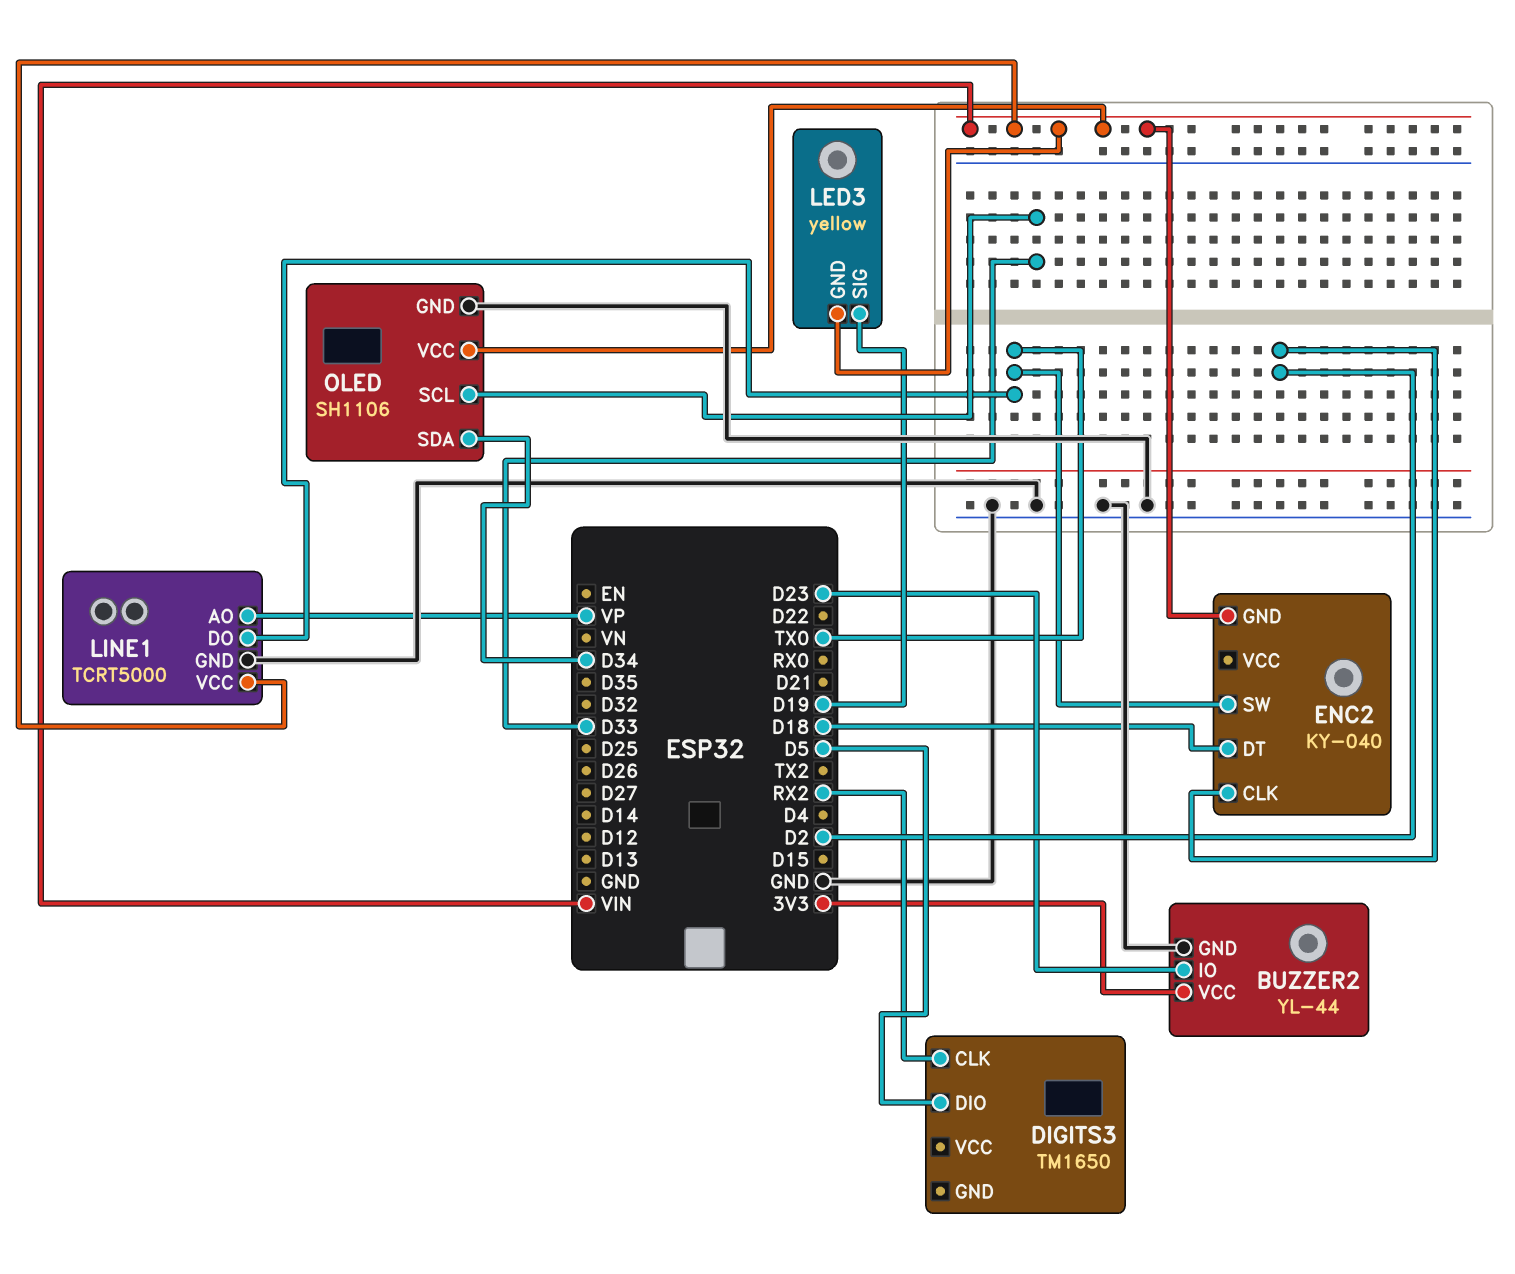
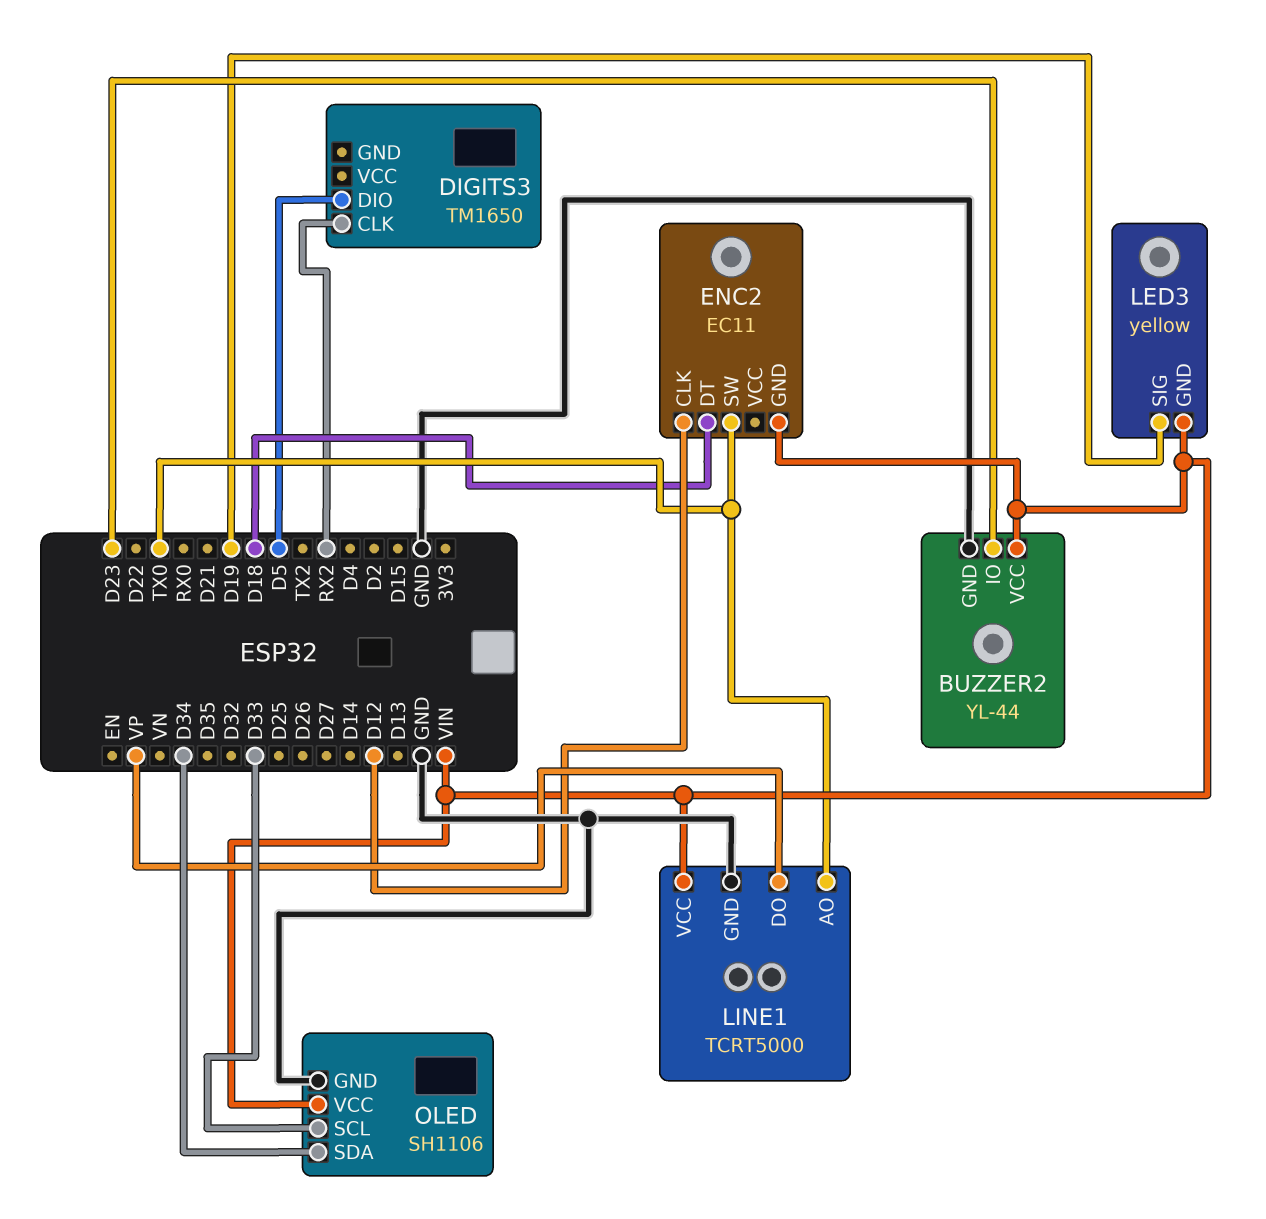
BUZZER2 pin VCC: 3V3 -> VIN
ENC2: KY-040 -> EC11
ENC2 pin CLK: D2 -> D12
LINE1 pin AO: VP -> TX0
LINE1 pin DO: TX0 -> VP

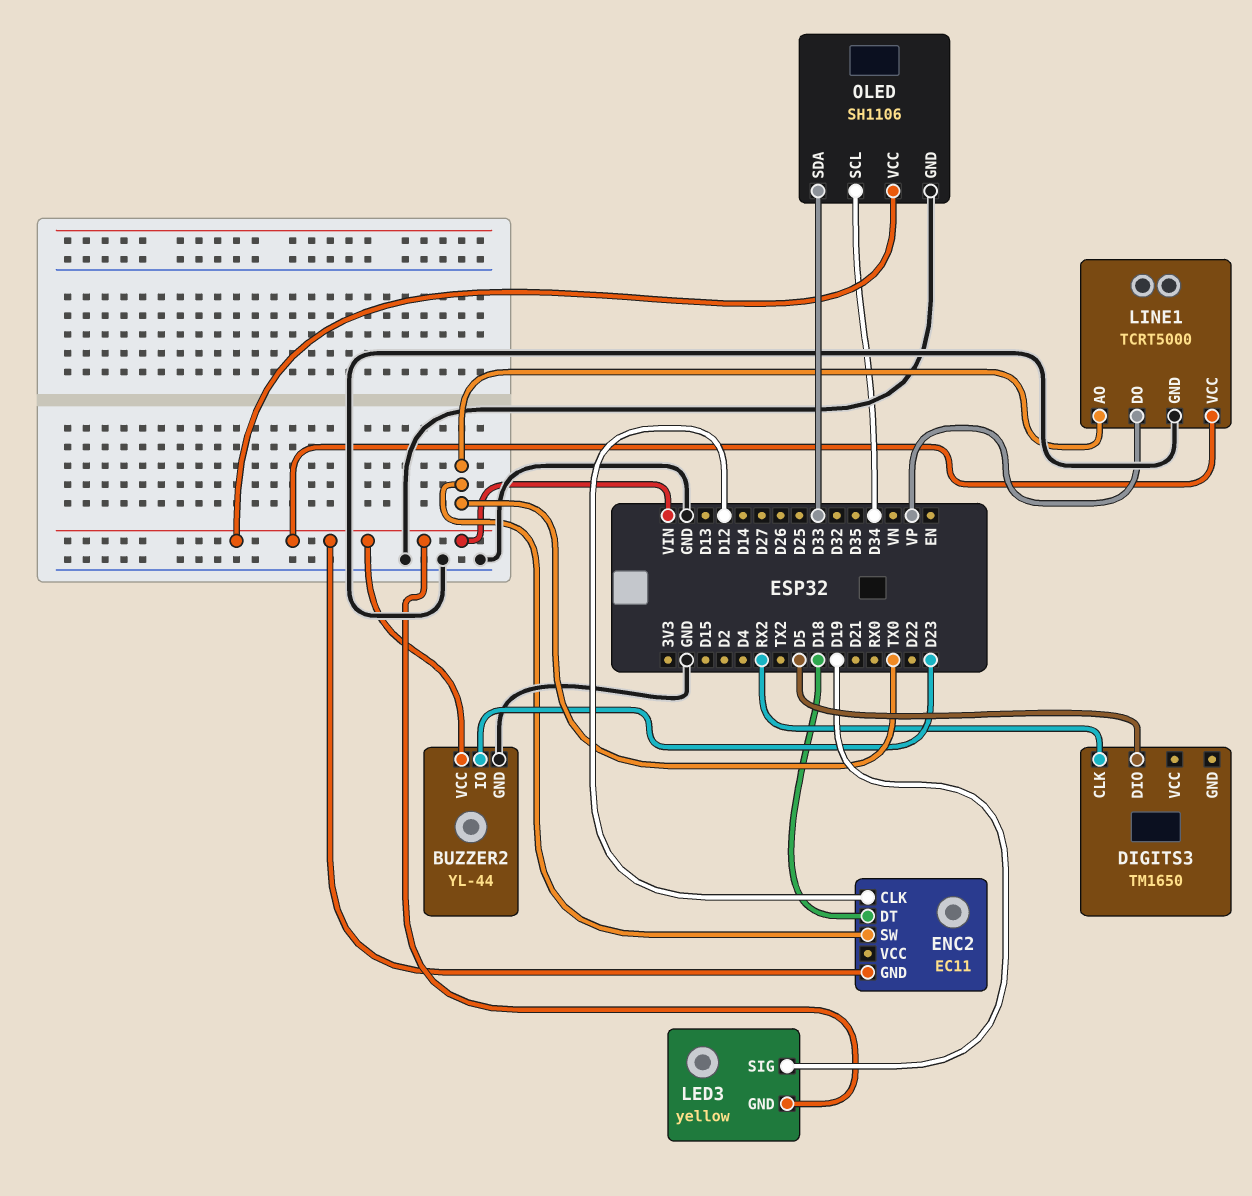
OLED pin SCL: D33 -> D34
OLED pin SDA: D34 -> D33

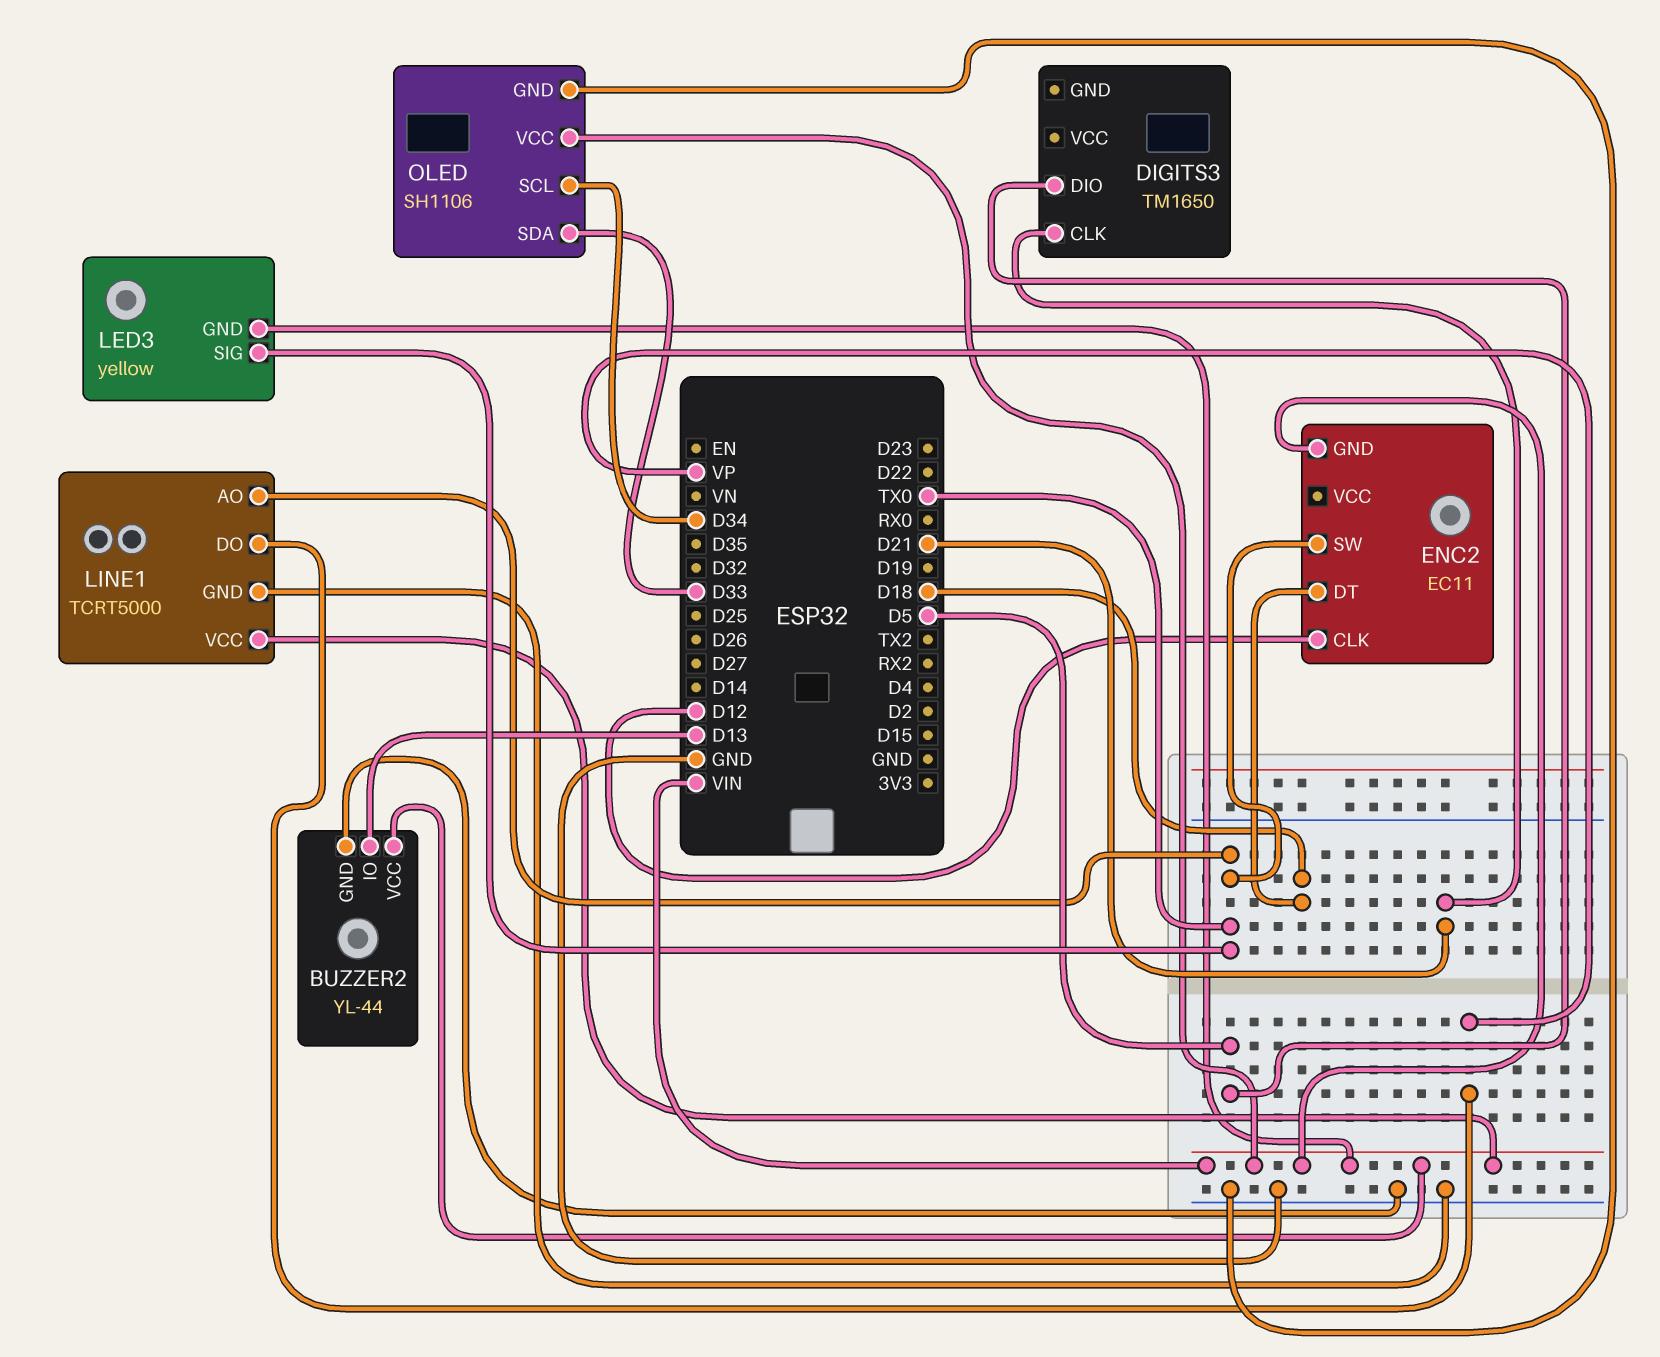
BUZZER2 pin IO: D23 -> D13
DIGITS3 pin CLK: RX2 -> D21
LED3 pin SIG: D19 -> TX0

